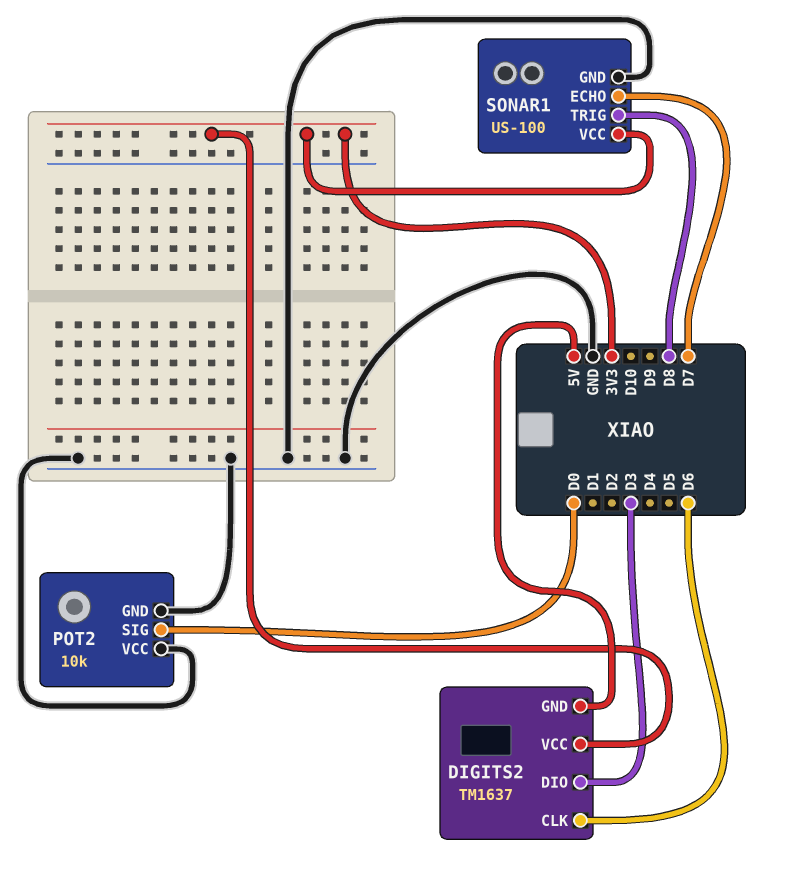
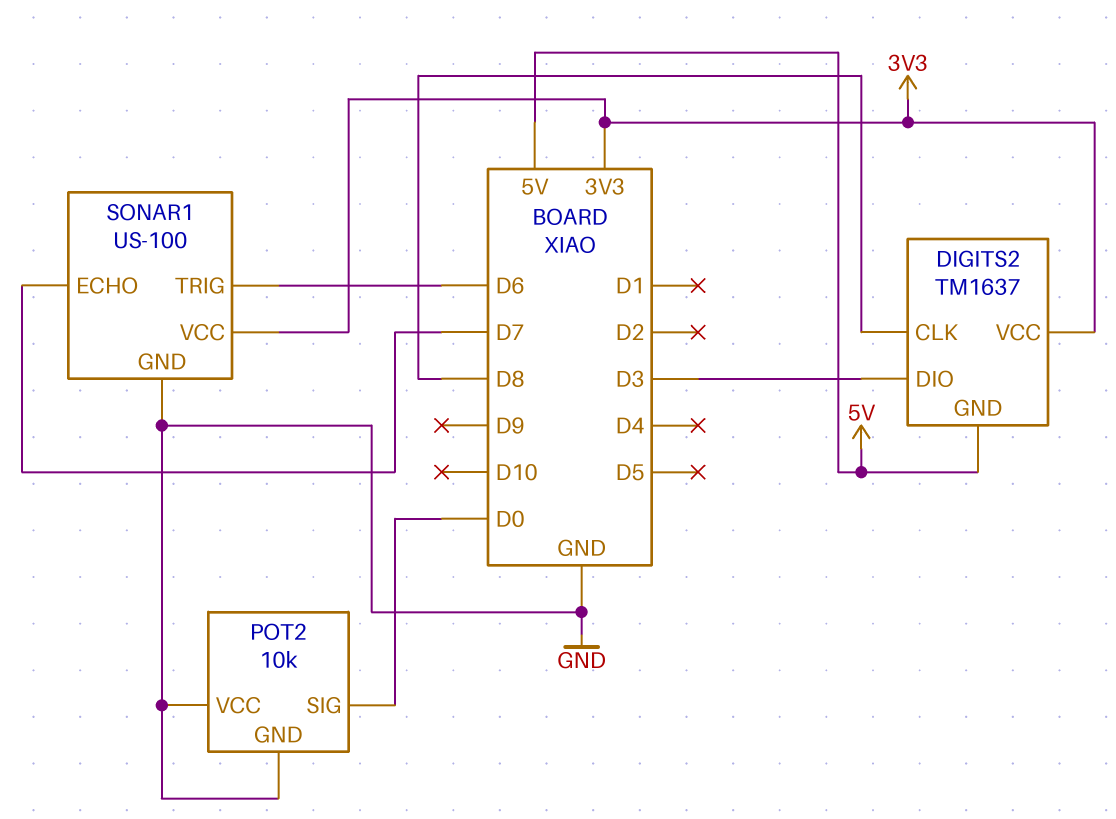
DIGITS2 pin CLK: D6 -> D8
SONAR1 pin TRIG: D8 -> D6

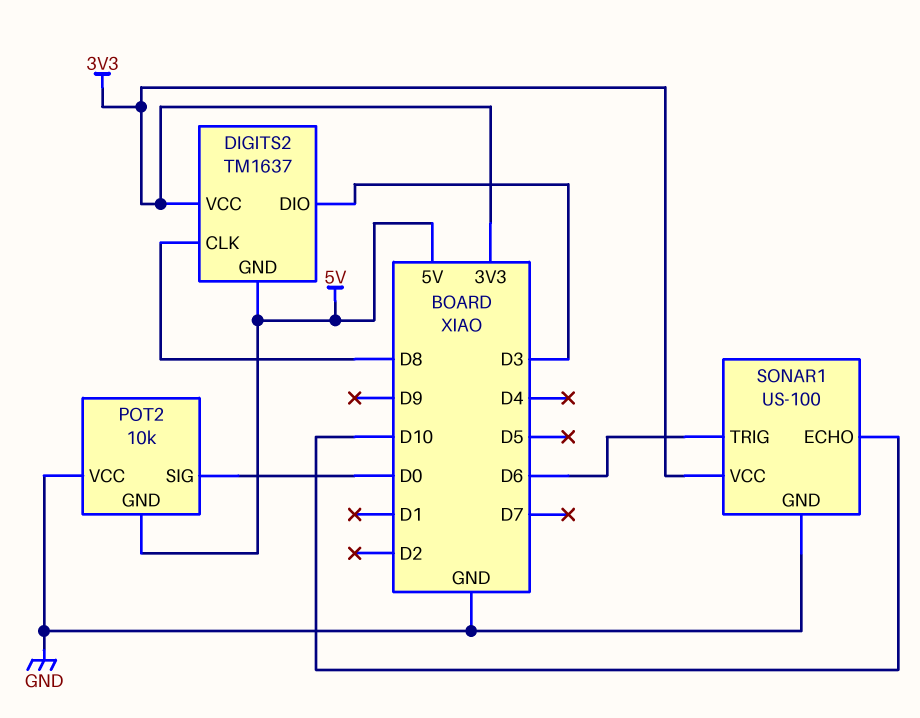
POT2 pin GND: GND -> 5V
SONAR1 pin ECHO: D7 -> D10

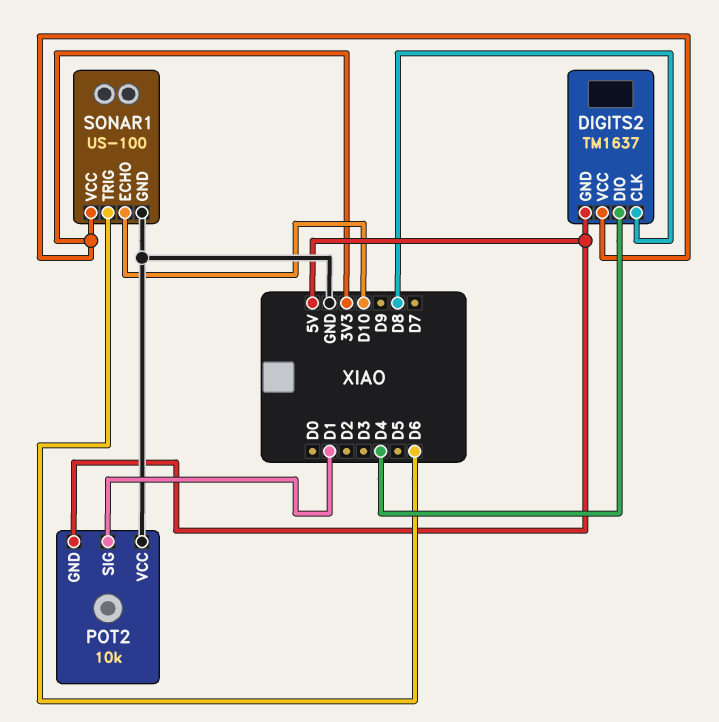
DIGITS2 pin DIO: D3 -> D4
POT2 pin SIG: D0 -> D1

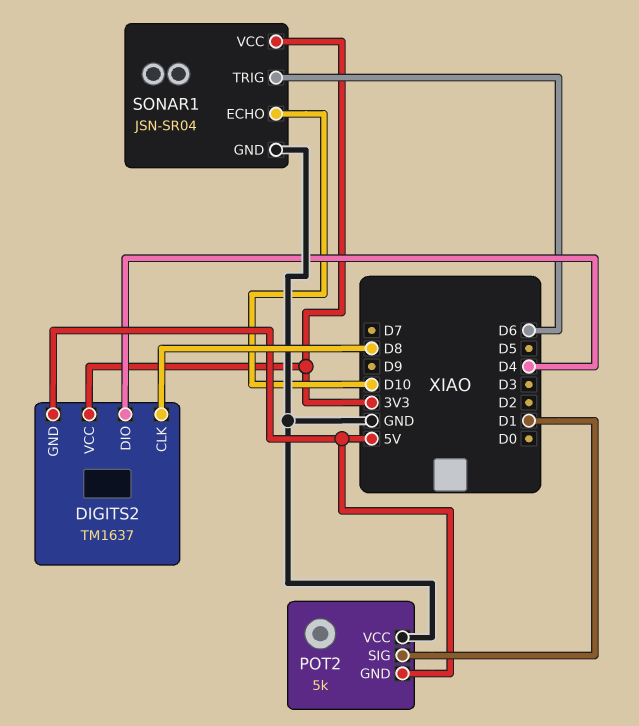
POT2: 10k -> 5k
SONAR1: US-100 -> JSN-SR04

